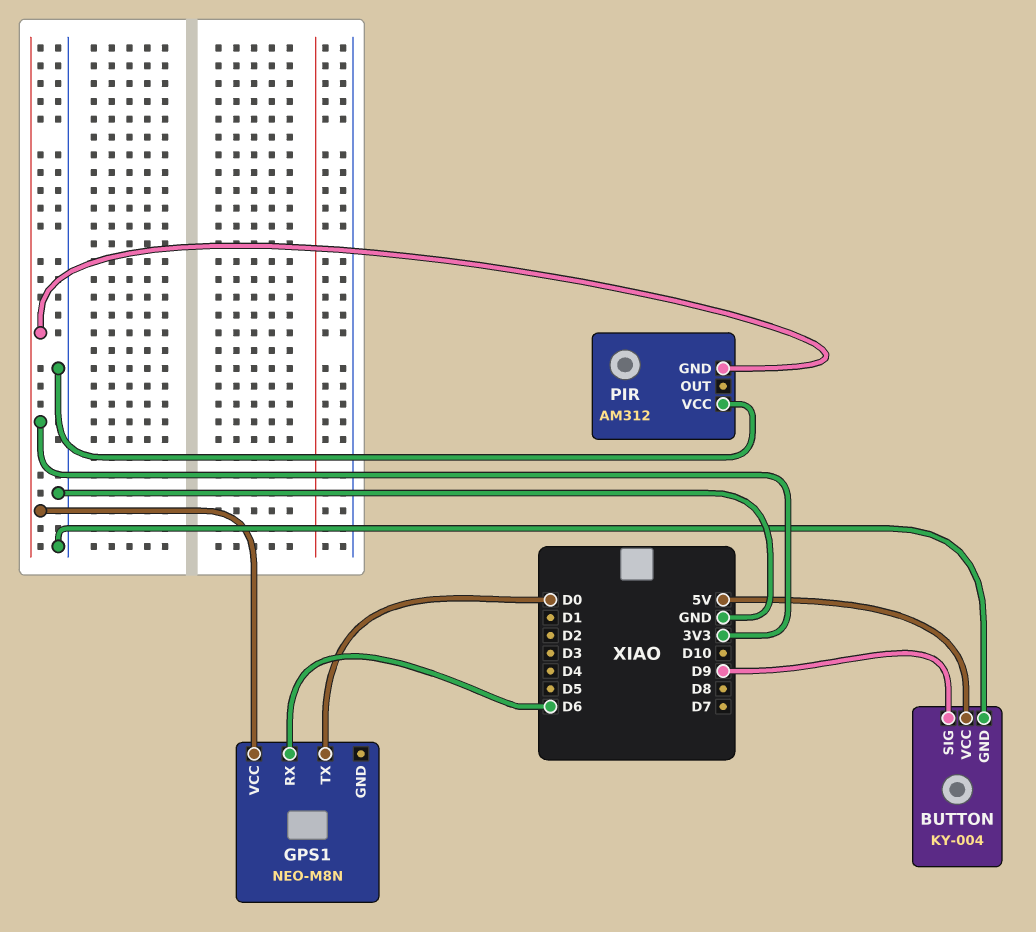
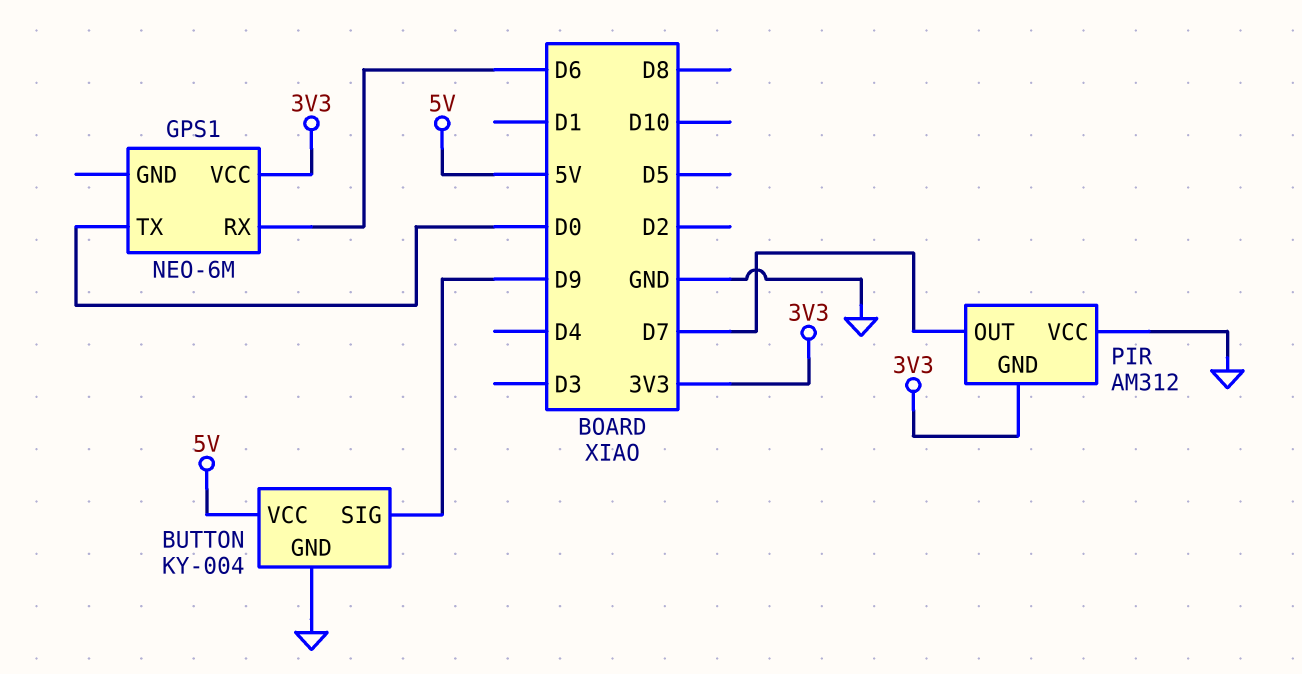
GPS1: NEO-M8N -> NEO-6M
PIR pin OUT: none -> D7

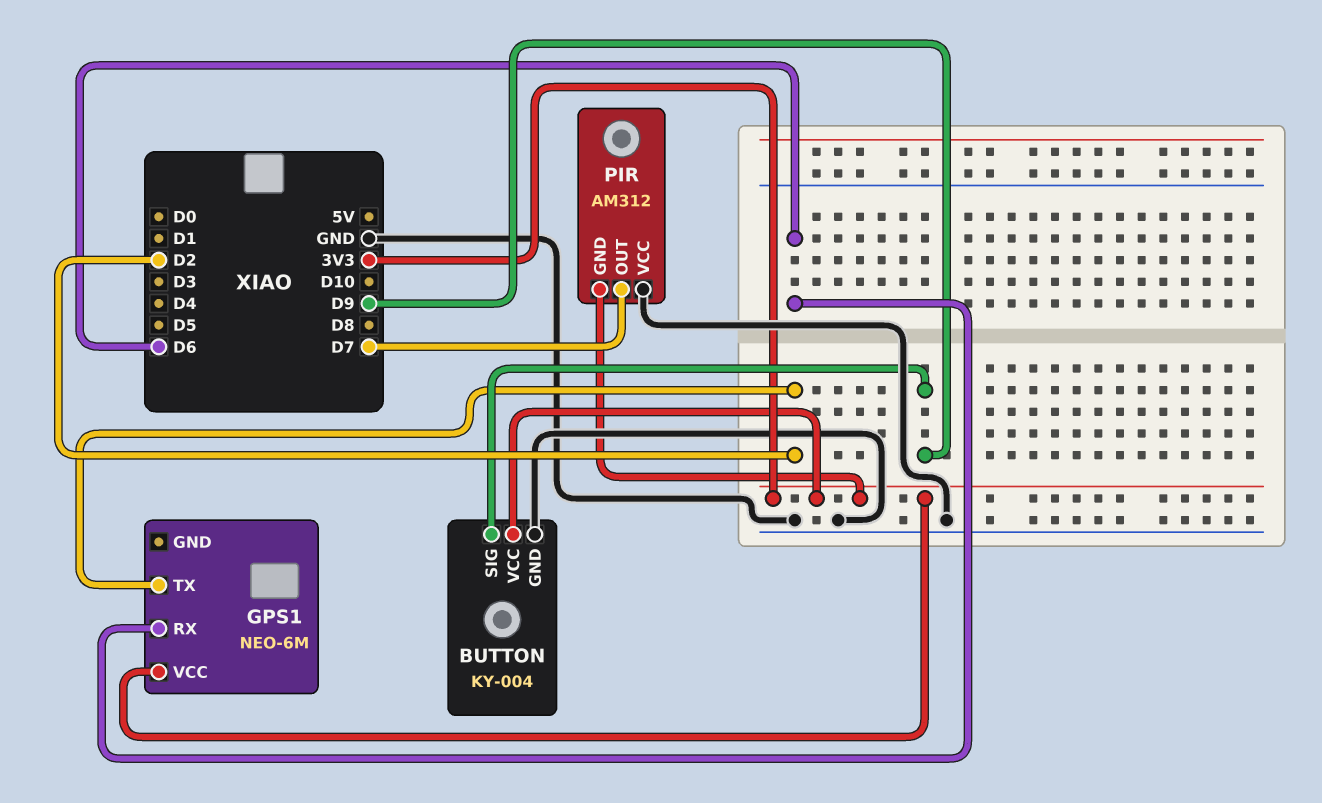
BUTTON pin VCC: 5V -> 3V3
GPS1 pin TX: D0 -> D2

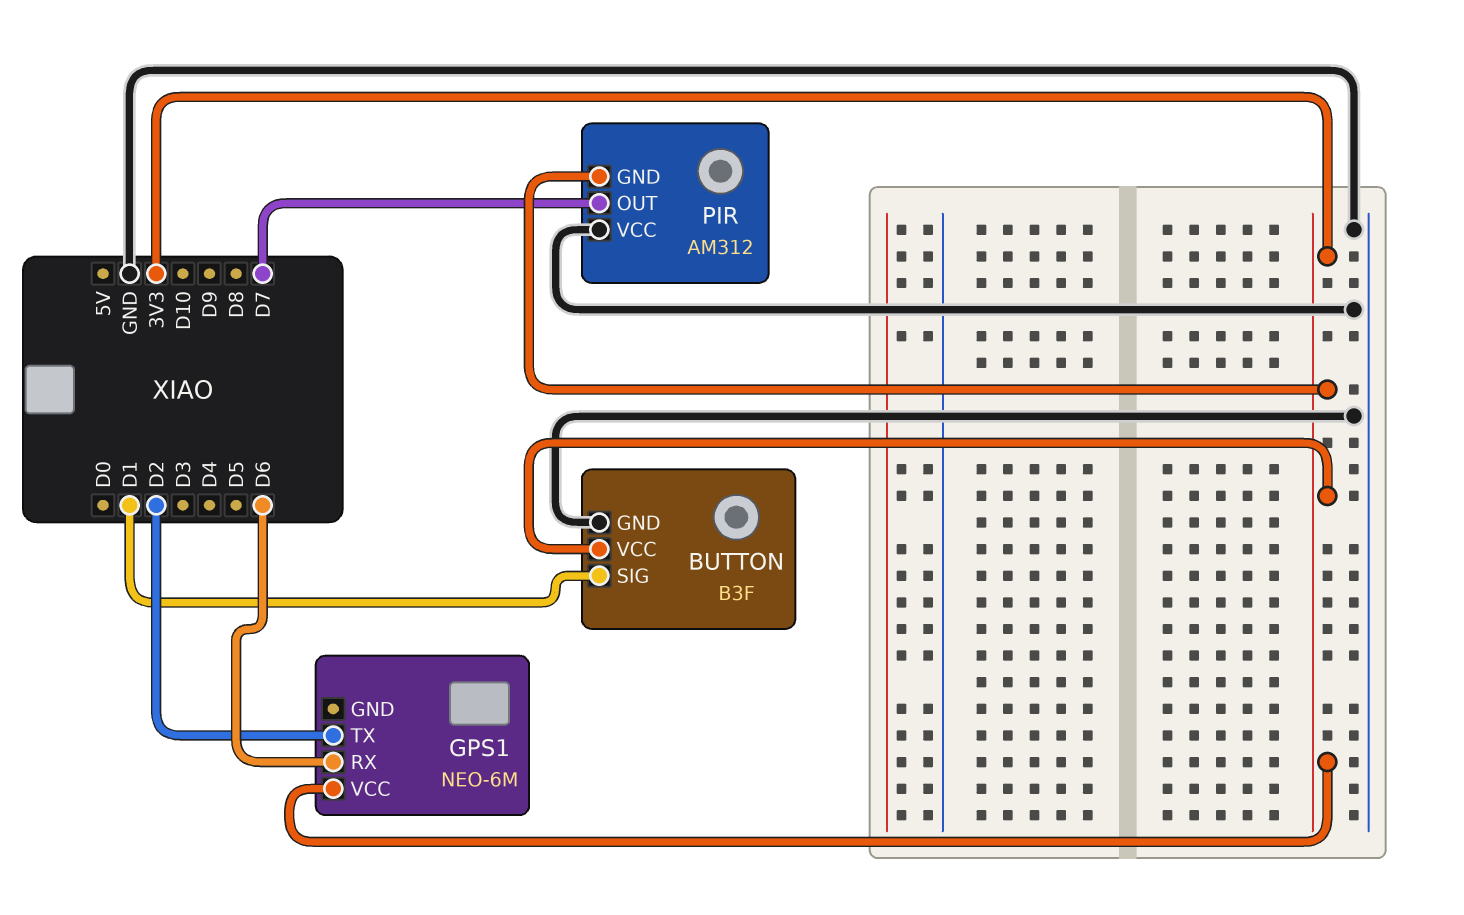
BUTTON: KY-004 -> B3F
BUTTON pin SIG: D9 -> D1

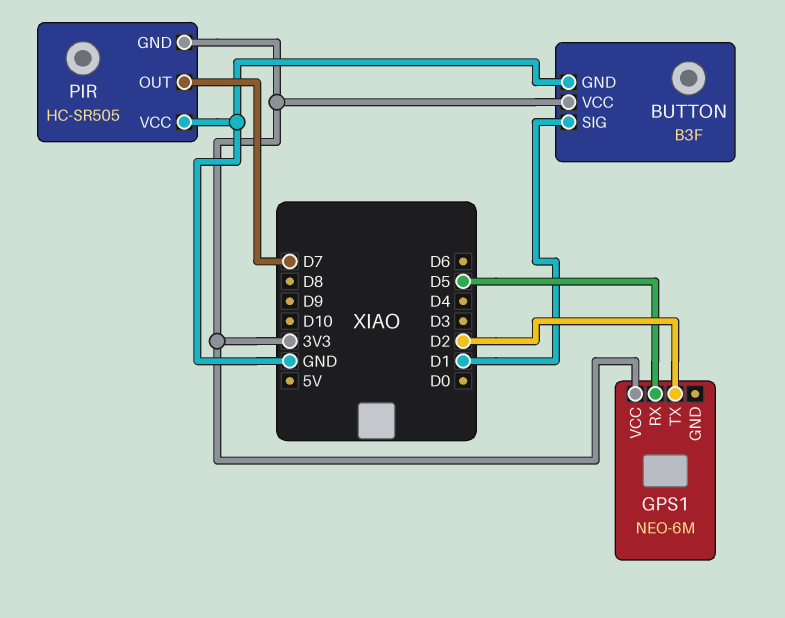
GPS1 pin RX: D6 -> D5
PIR: AM312 -> HC-SR505

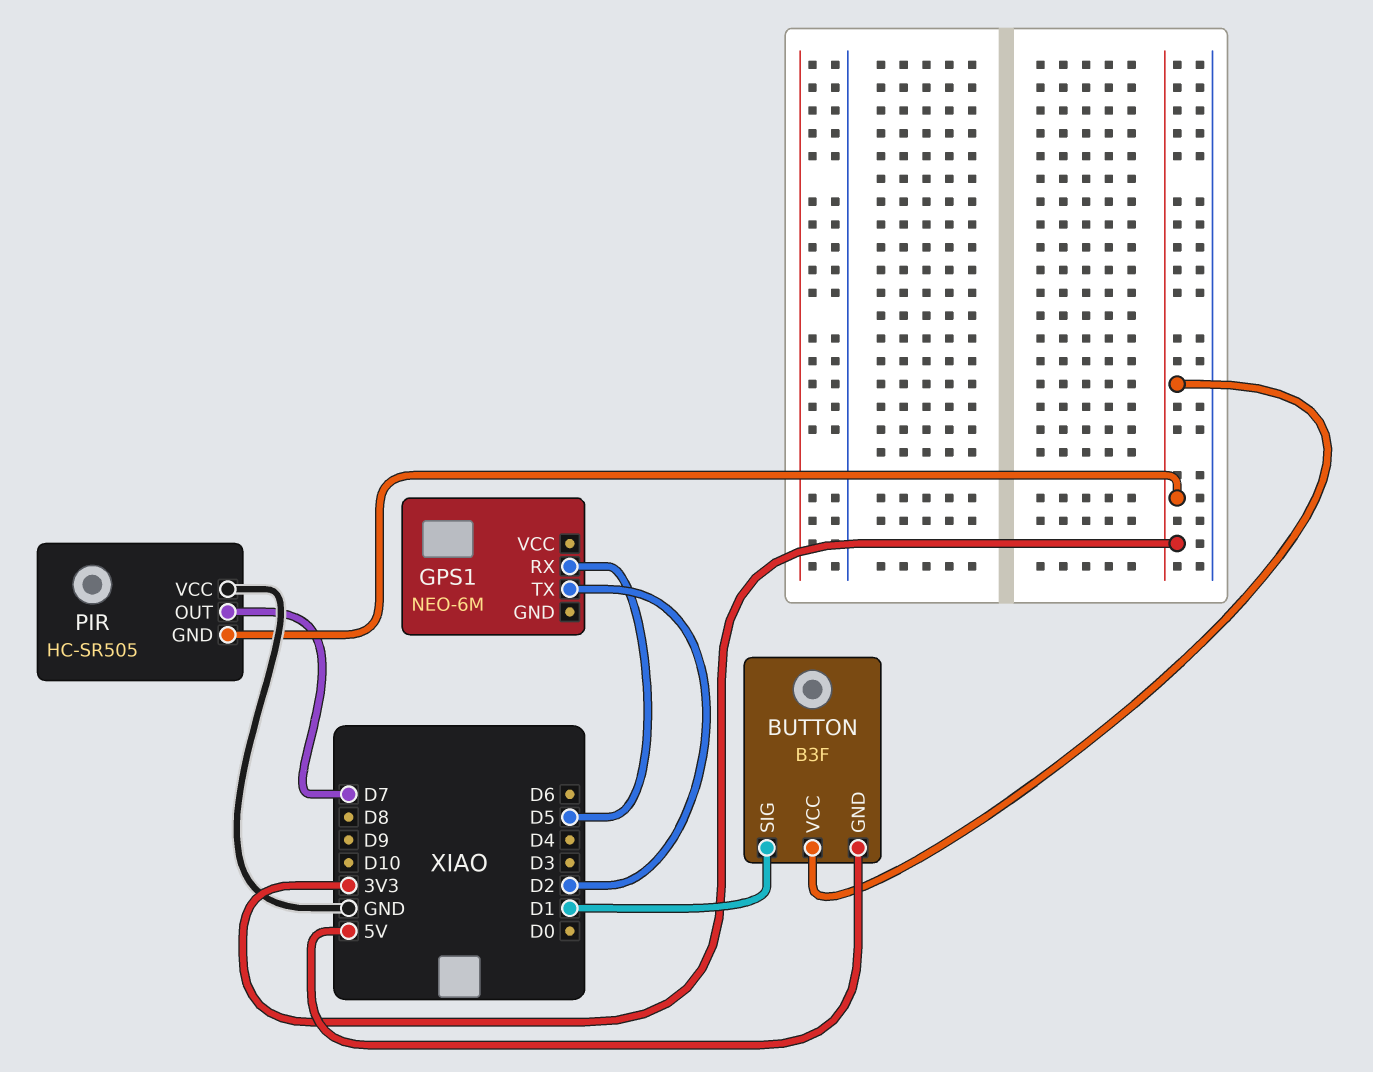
BUTTON pin GND: GND -> 5V
GPS1 pin VCC: 3V3 -> none

